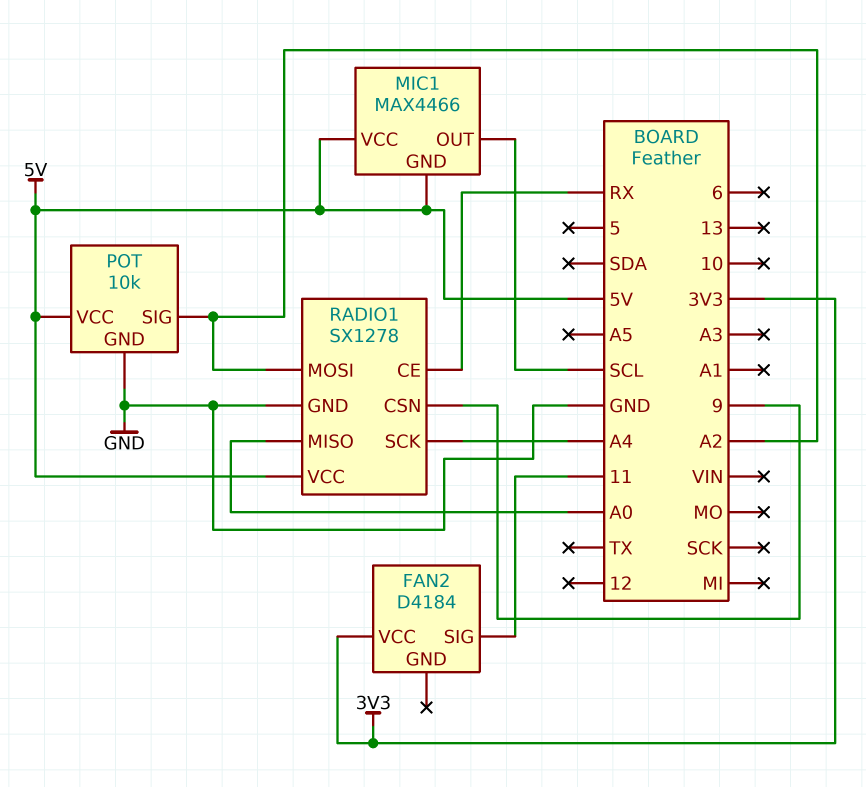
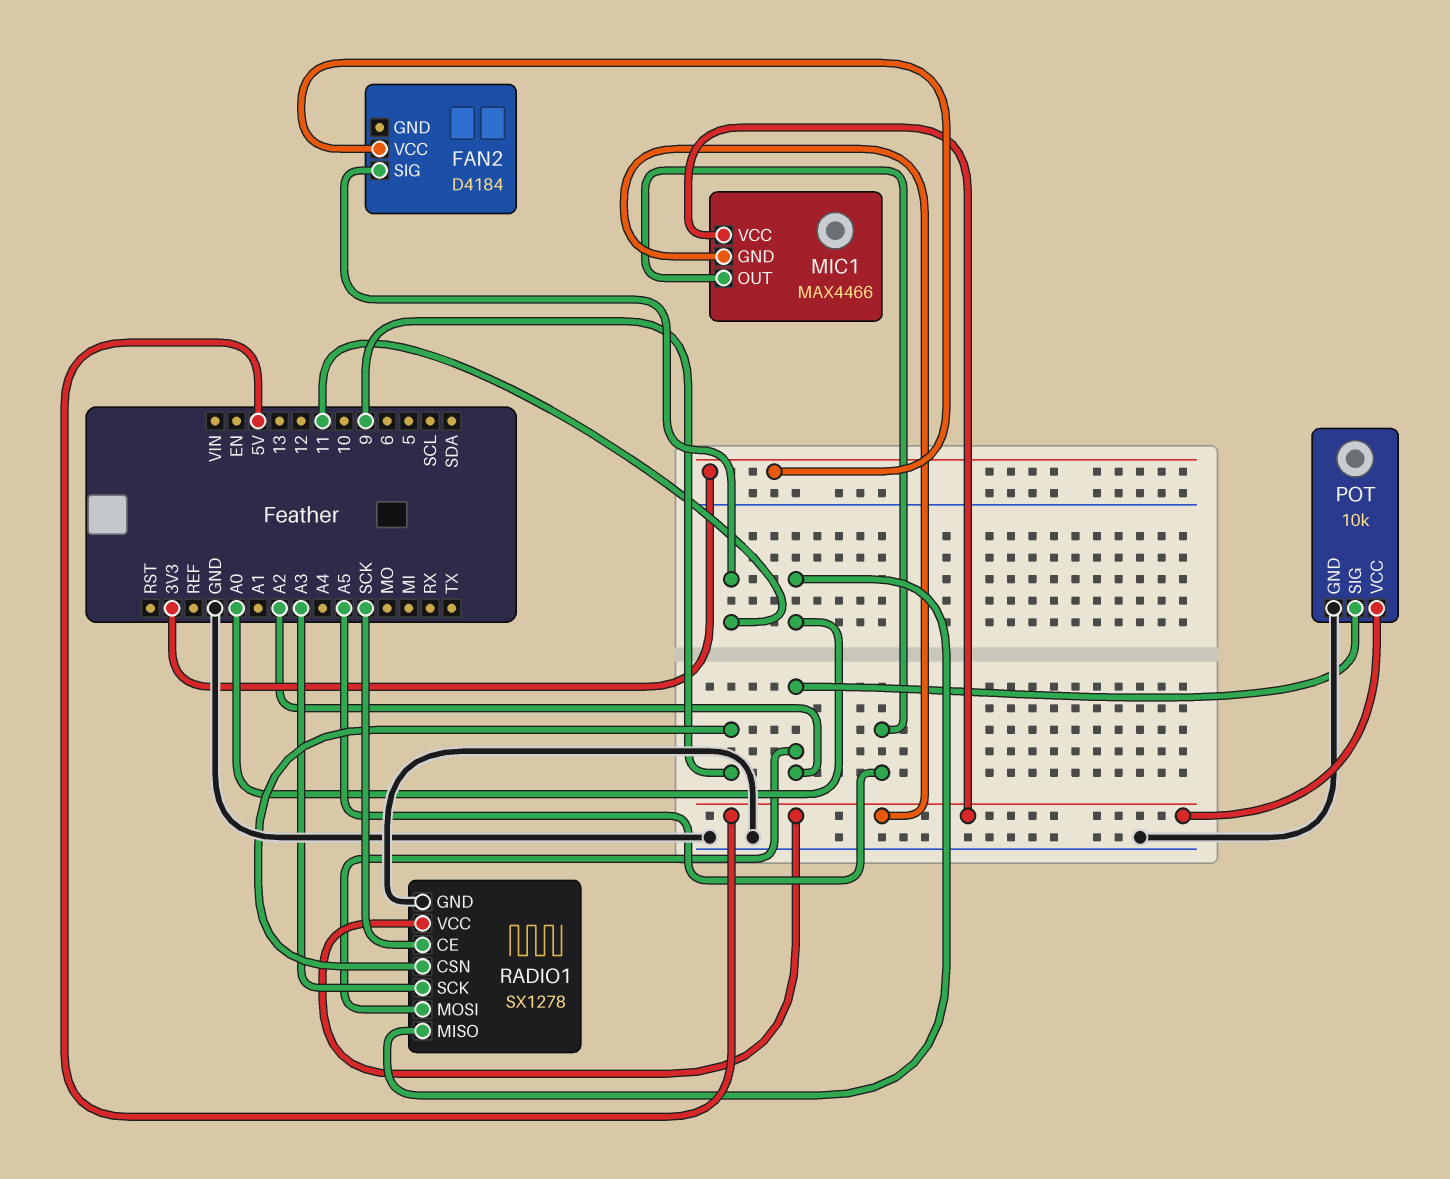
MIC1 pin OUT: SCL -> A5
RADIO1 pin CE: RX -> SCK
RADIO1 pin SCK: A4 -> A3

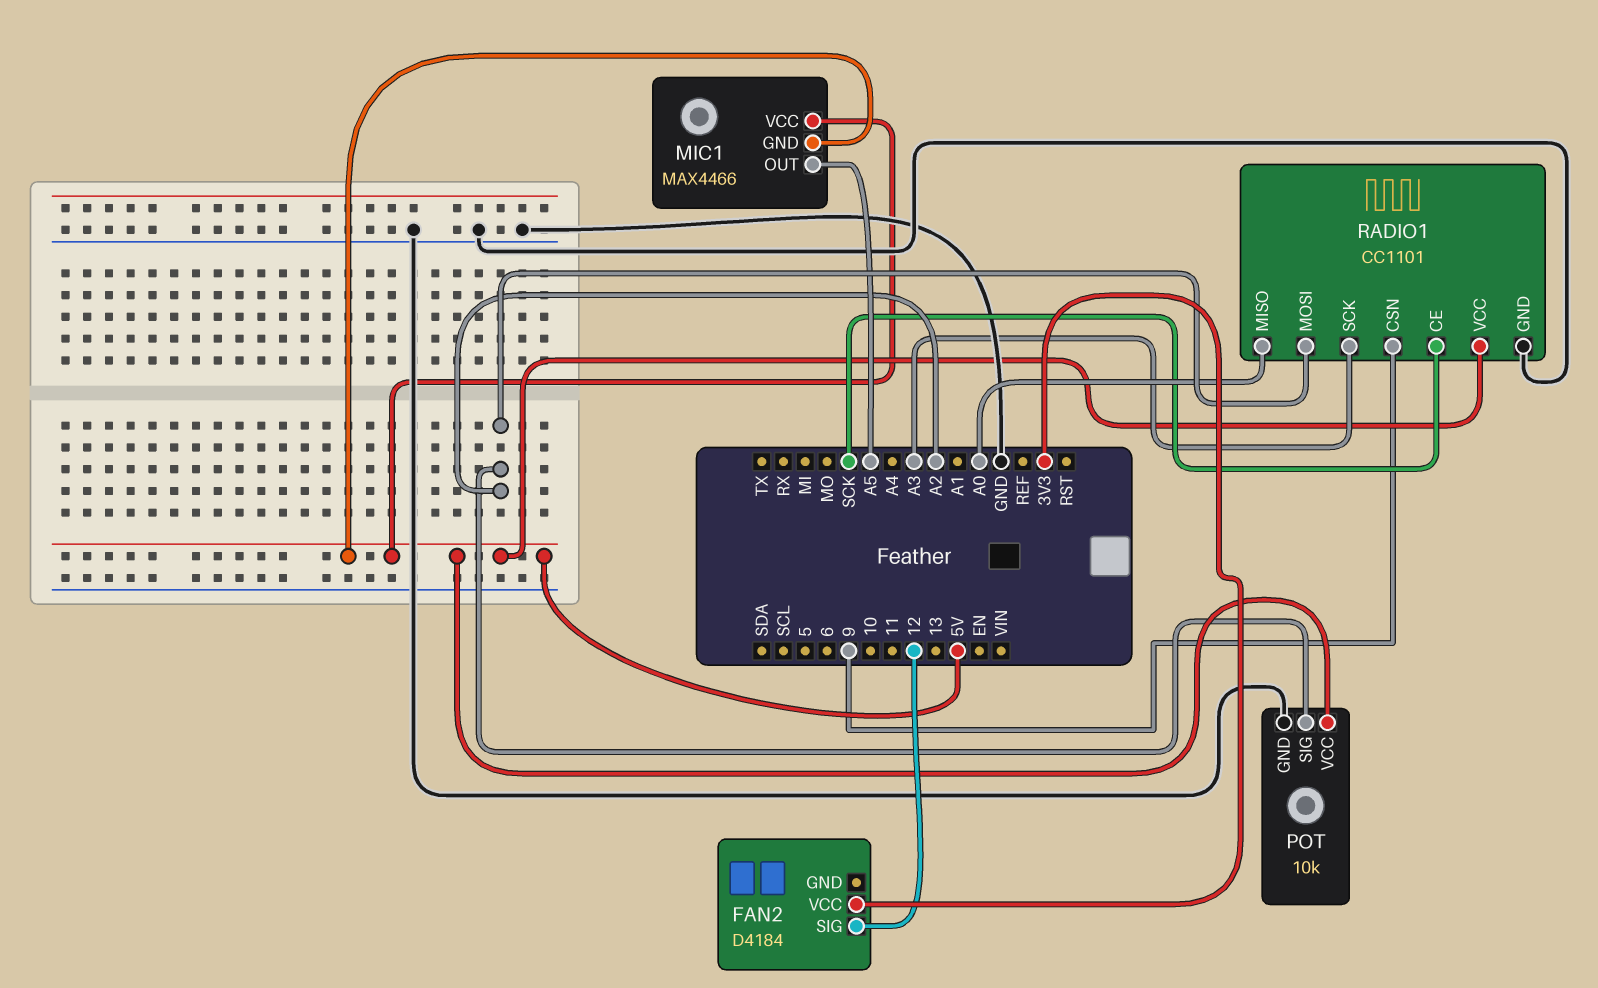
FAN2 pin SIG: 11 -> 12
RADIO1: SX1278 -> CC1101

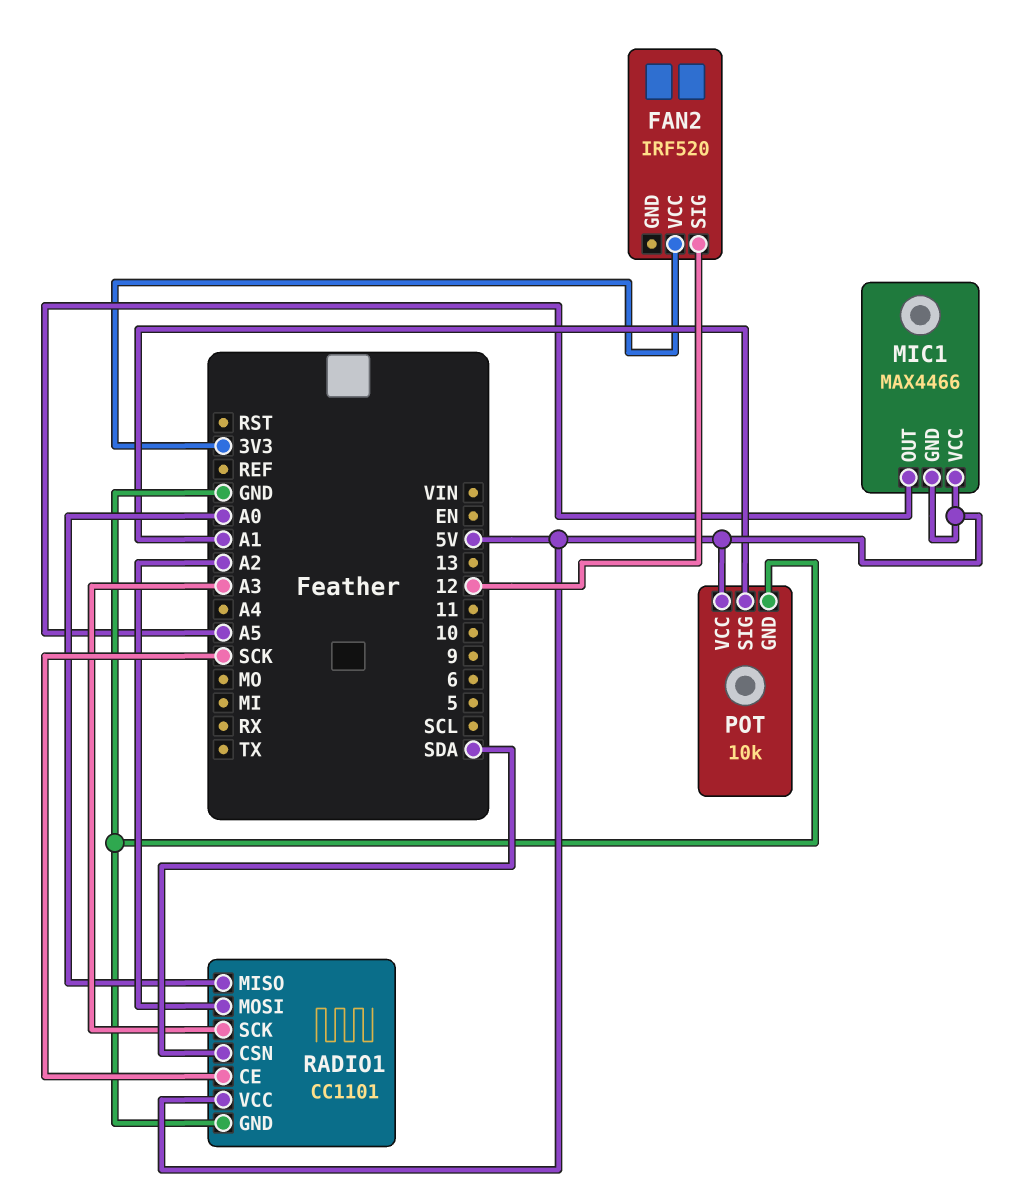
FAN2: D4184 -> IRF520
POT pin SIG: A2 -> A1
RADIO1 pin CSN: 9 -> SDA

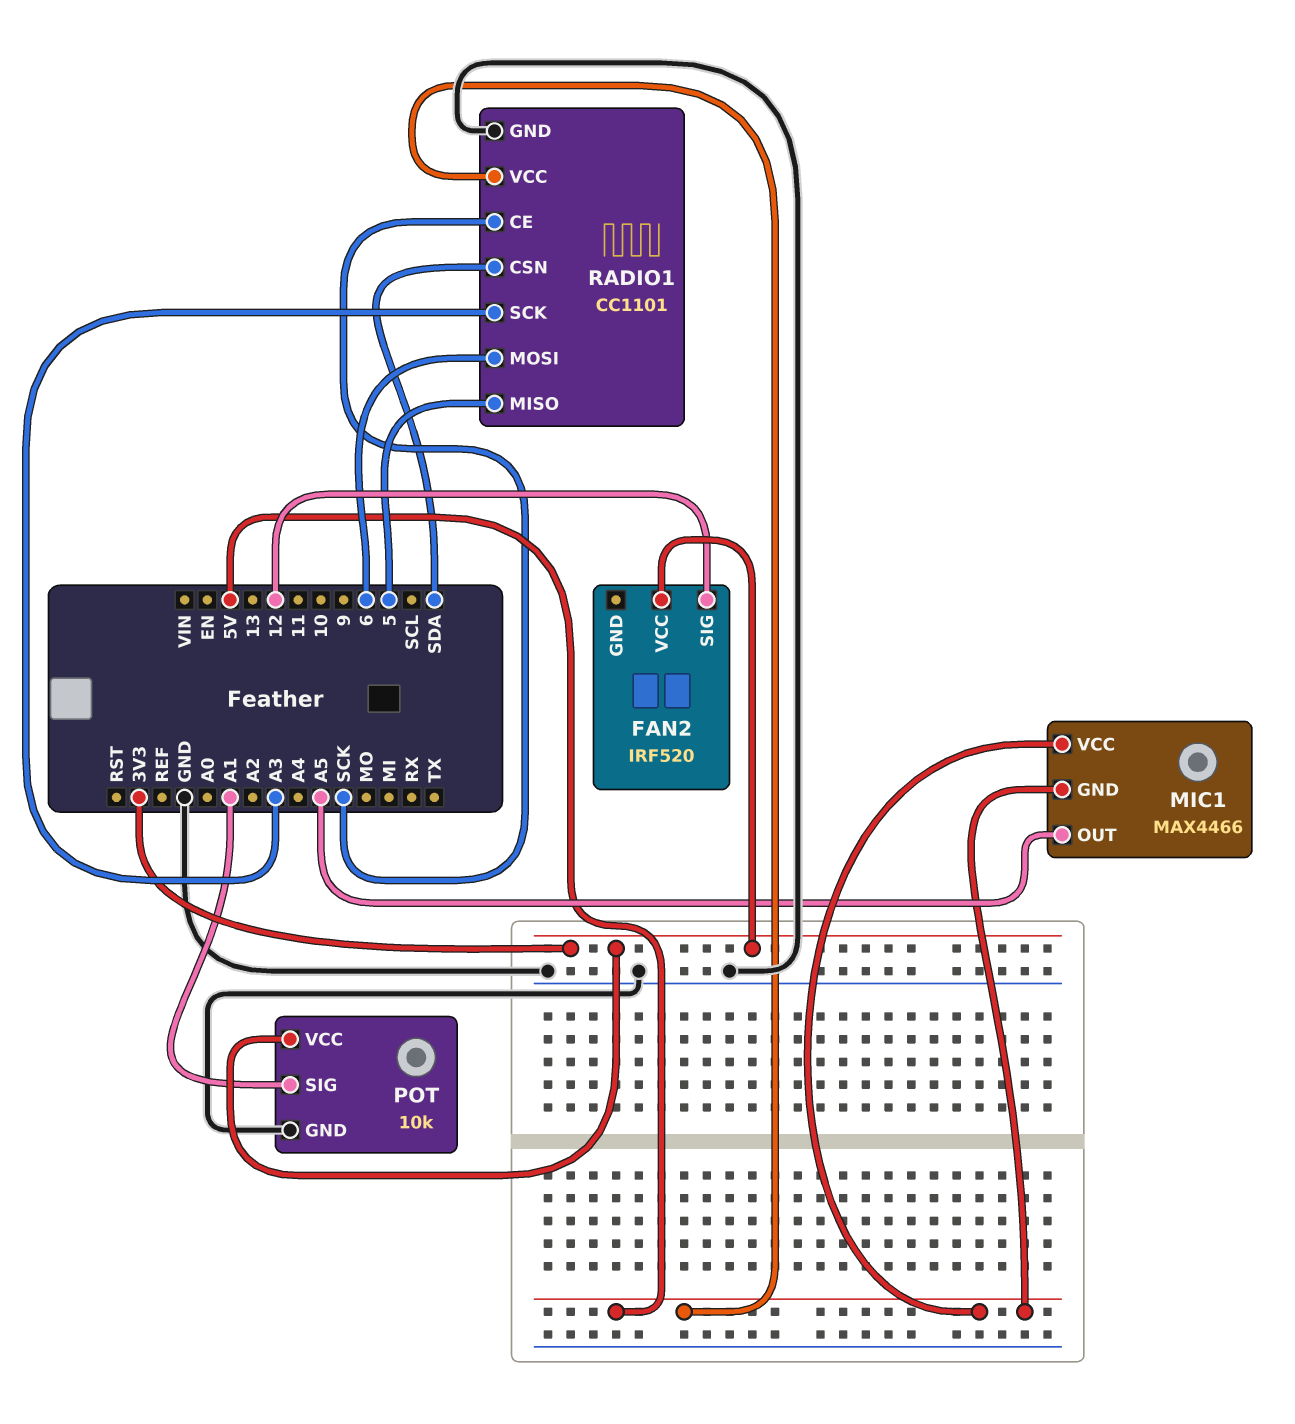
POT pin VCC: 5V -> 3V3
RADIO1 pin MISO: A0 -> 5
RADIO1 pin MOSI: A2 -> 6

